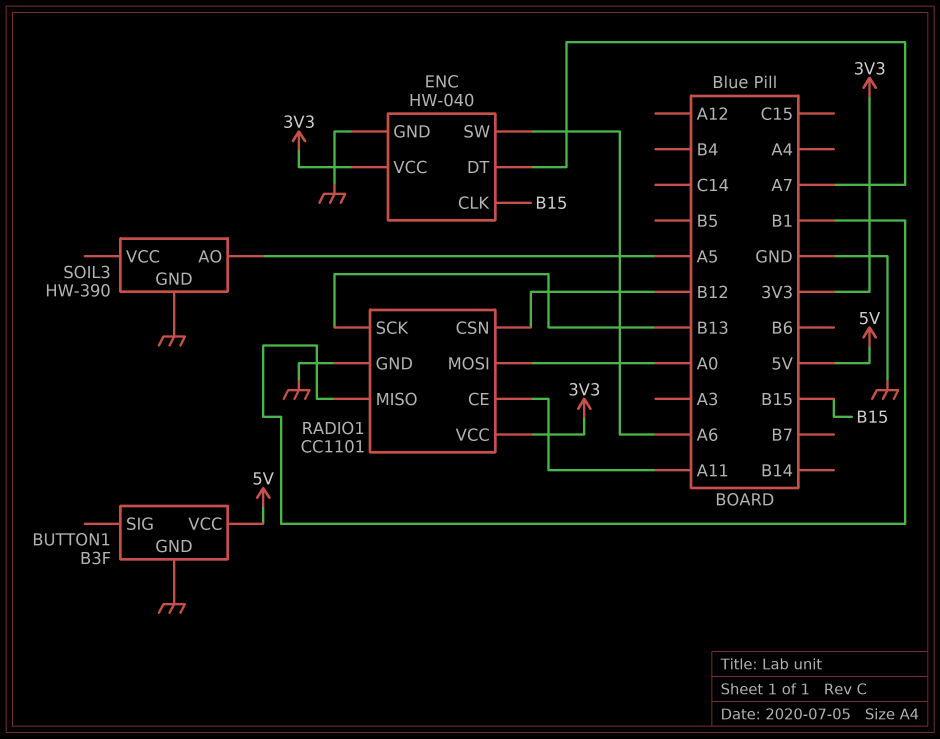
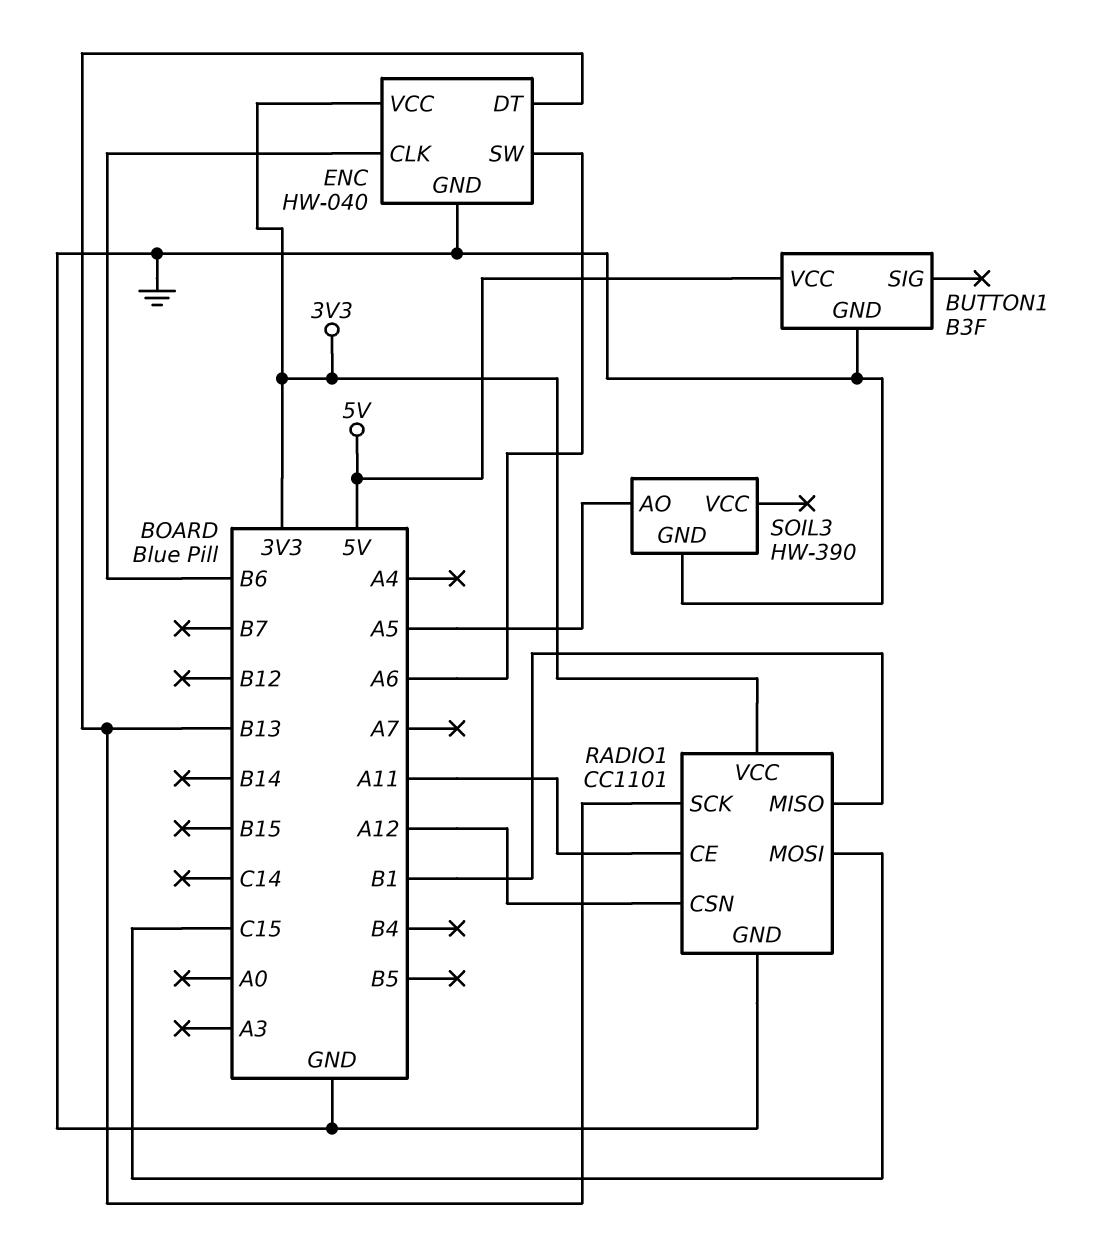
ENC pin CLK: B15 -> B6
ENC pin DT: A7 -> B13
RADIO1 pin CSN: B12 -> A12
RADIO1 pin MOSI: A0 -> C15

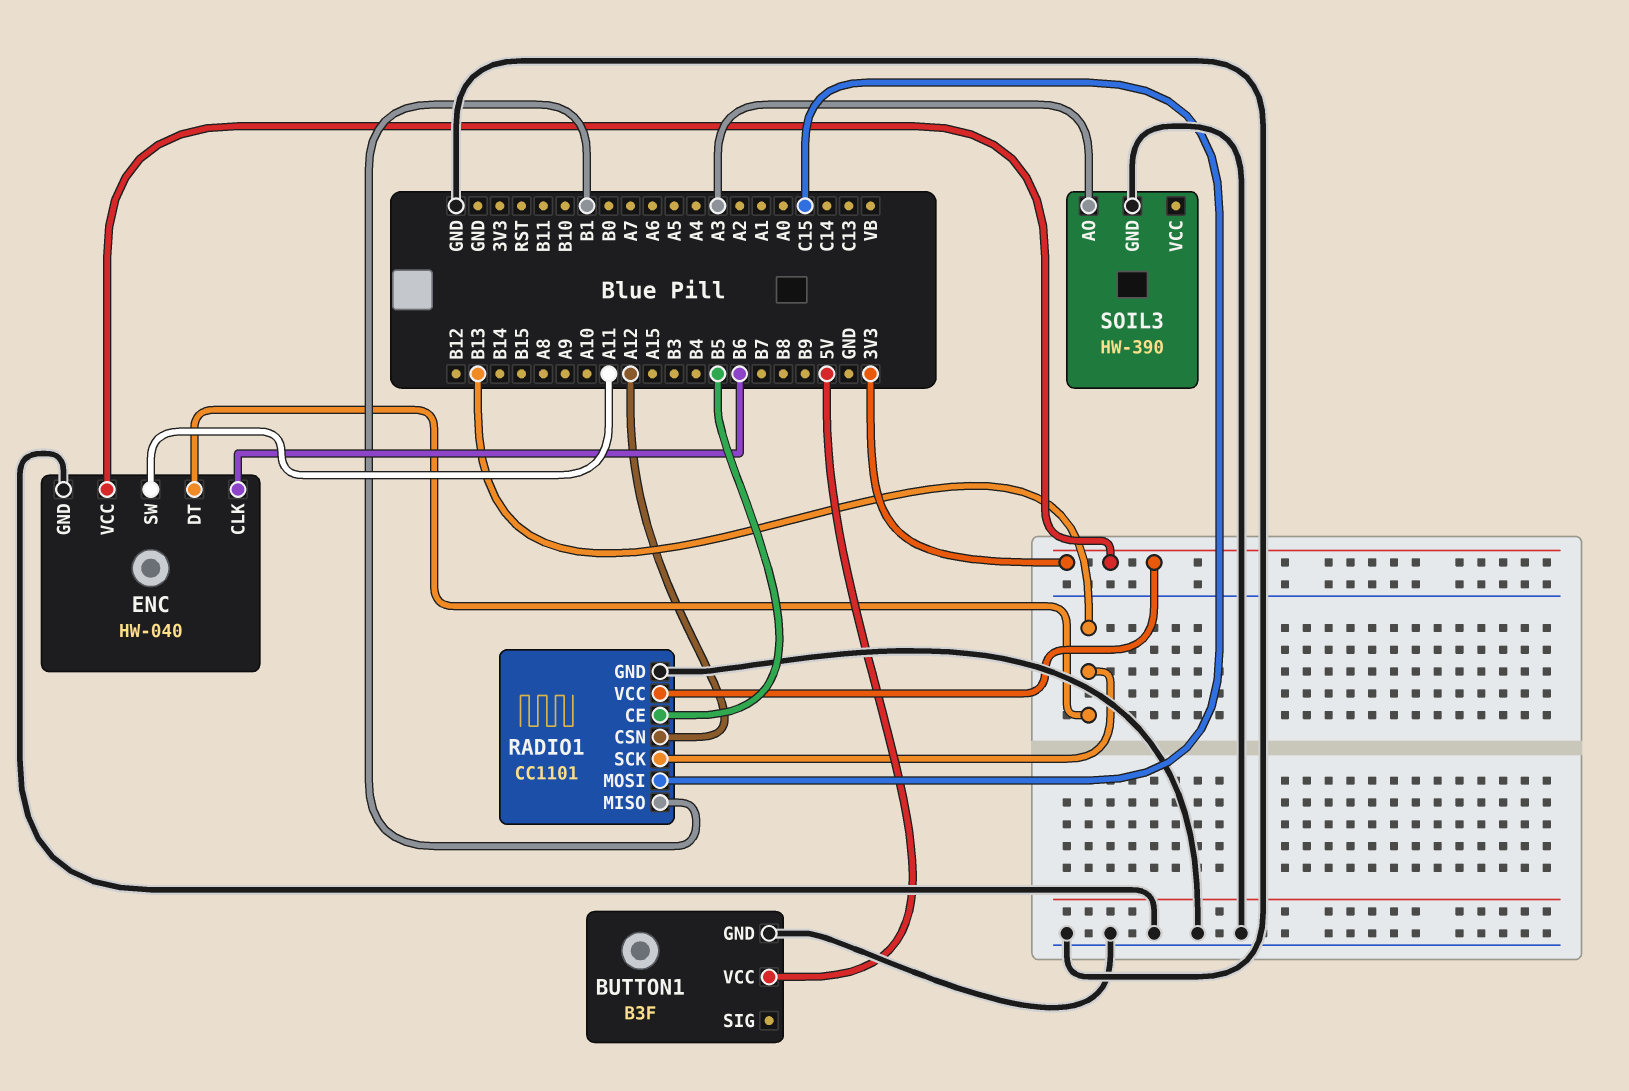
ENC pin SW: A6 -> A11
RADIO1 pin CE: A11 -> B5
SOIL3 pin AO: A5 -> A3

